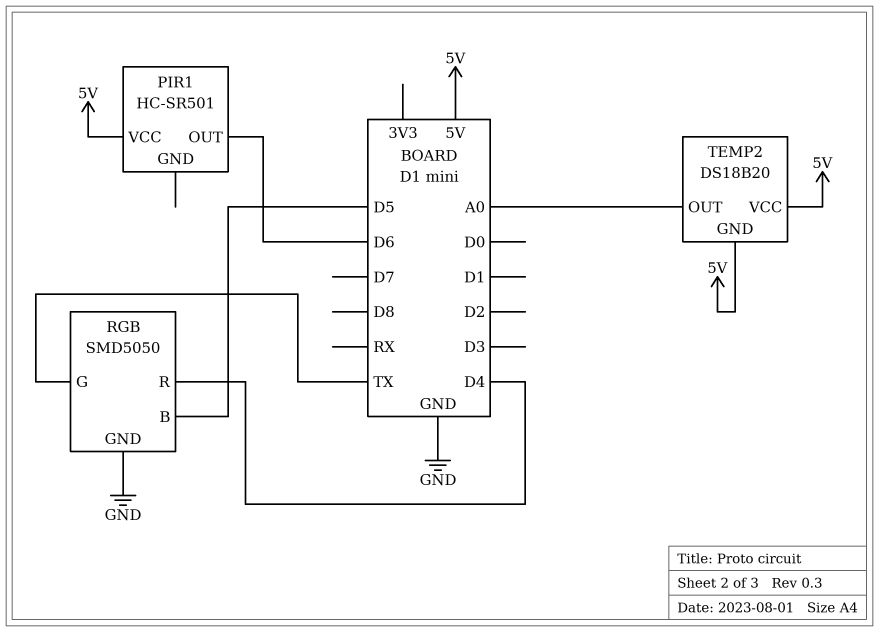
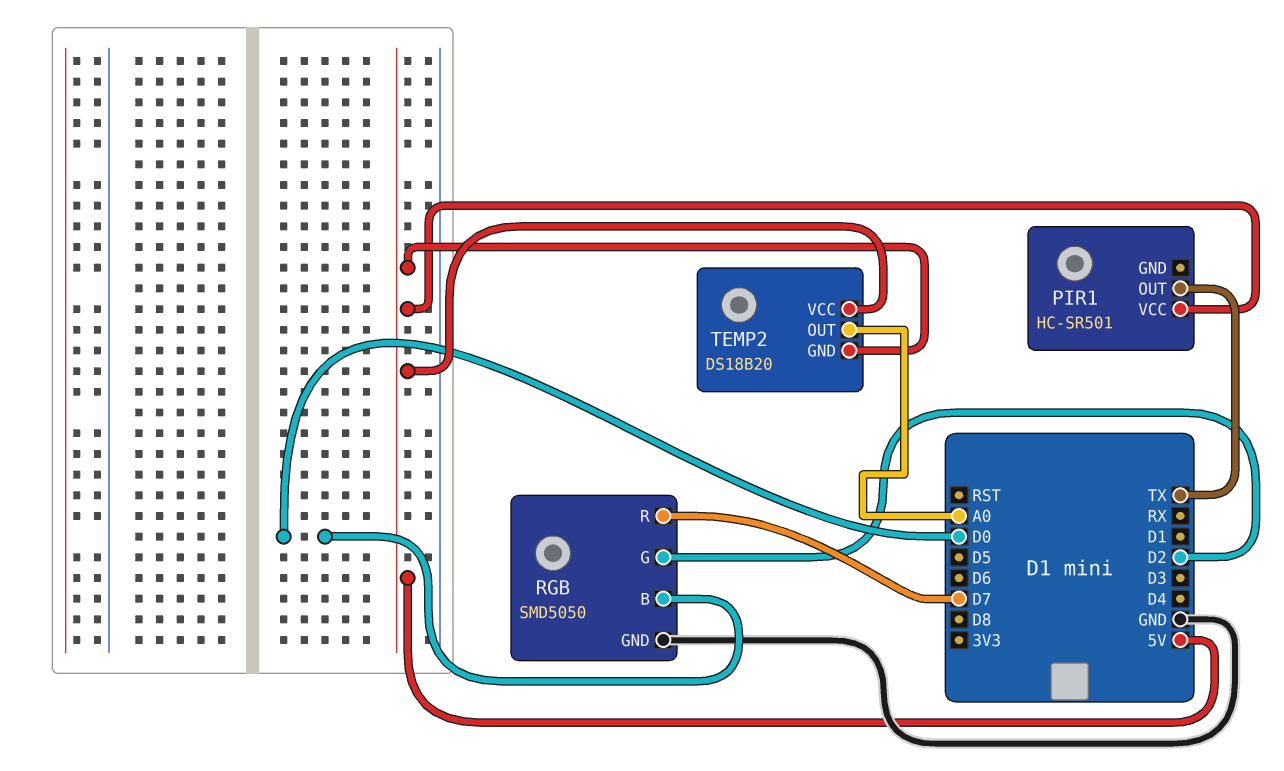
PIR1 pin OUT: D6 -> TX
RGB pin B: D5 -> D0
RGB pin G: TX -> D2
RGB pin R: D4 -> D7

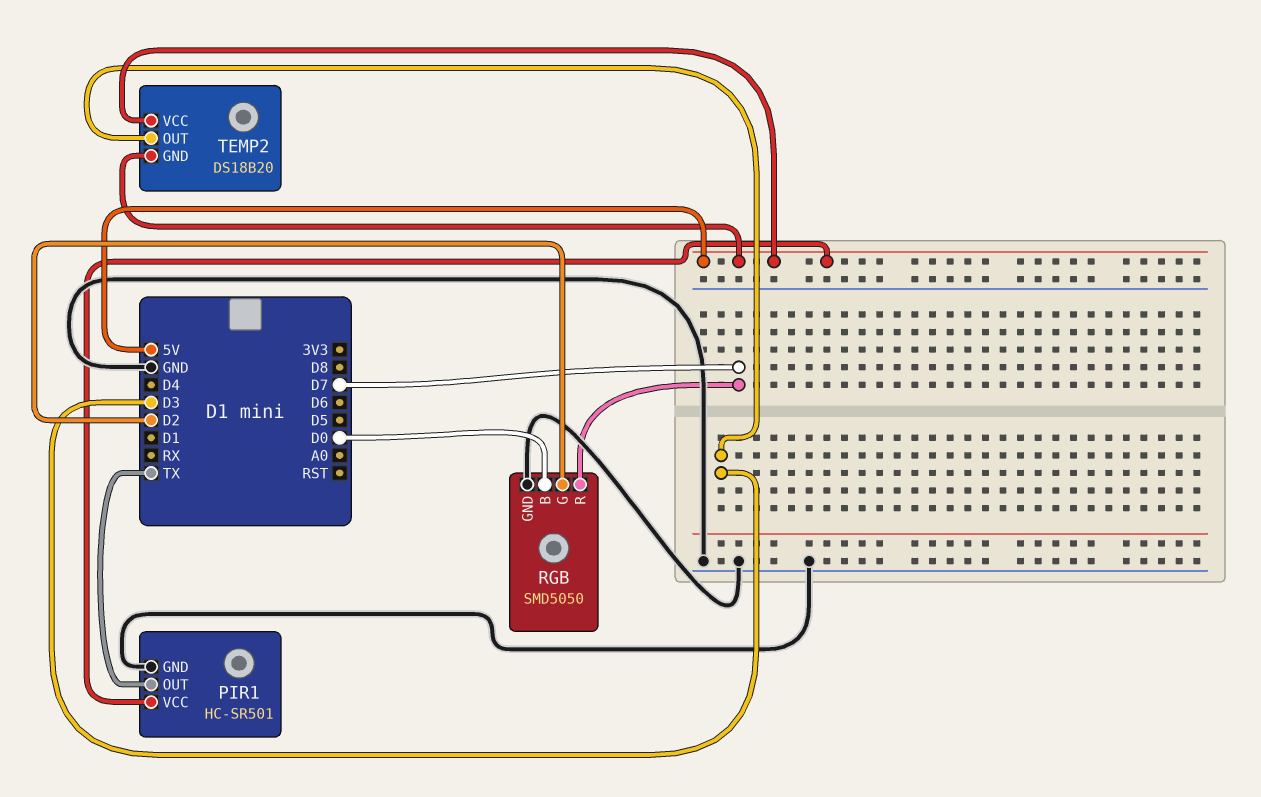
PIR1 pin GND: none -> GND
TEMP2 pin OUT: A0 -> D3

